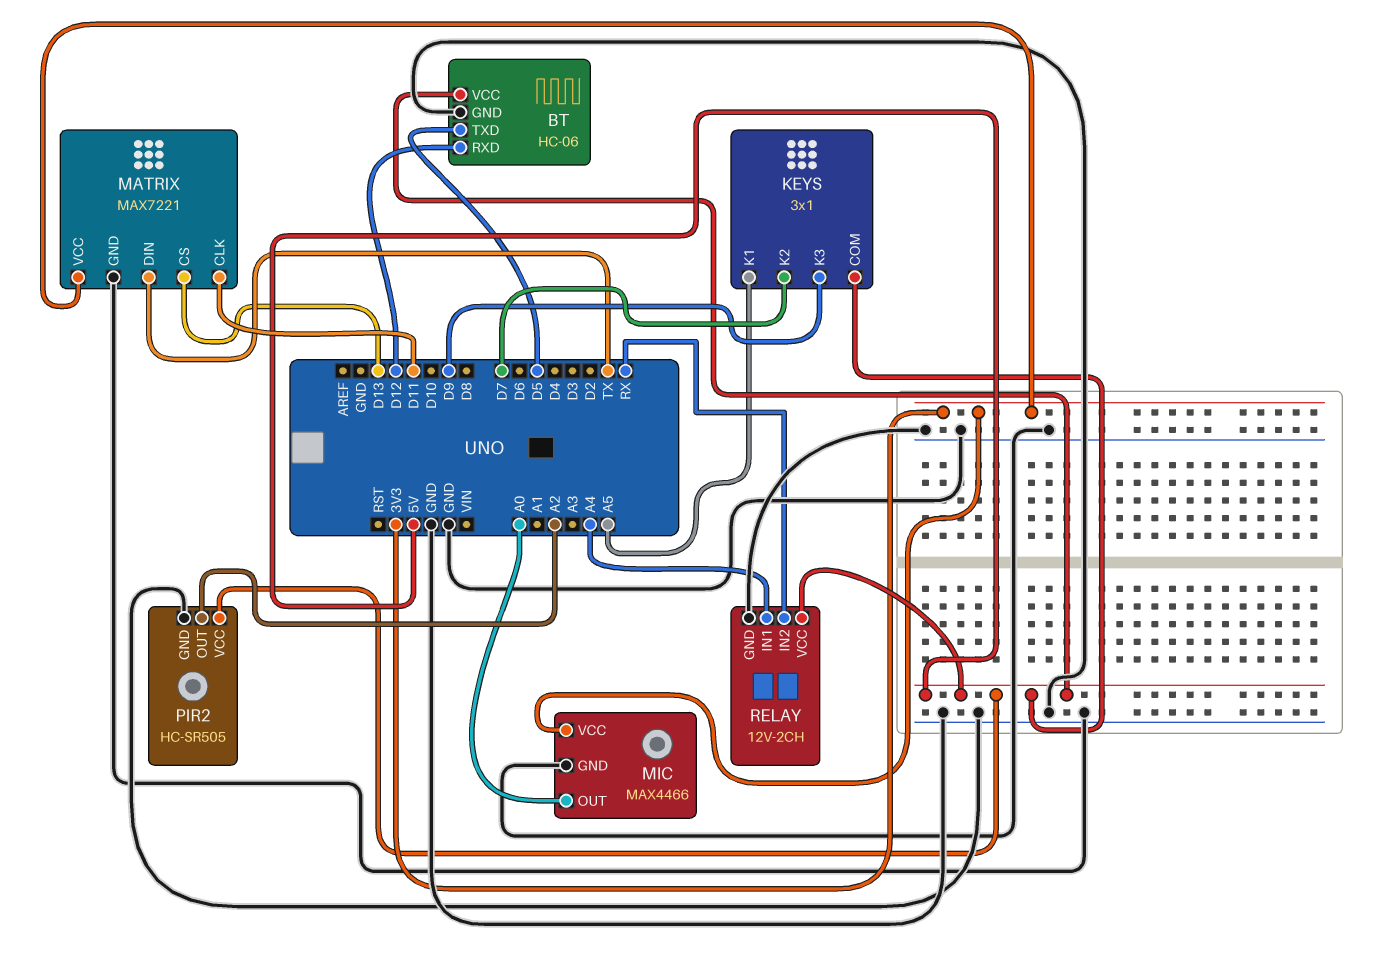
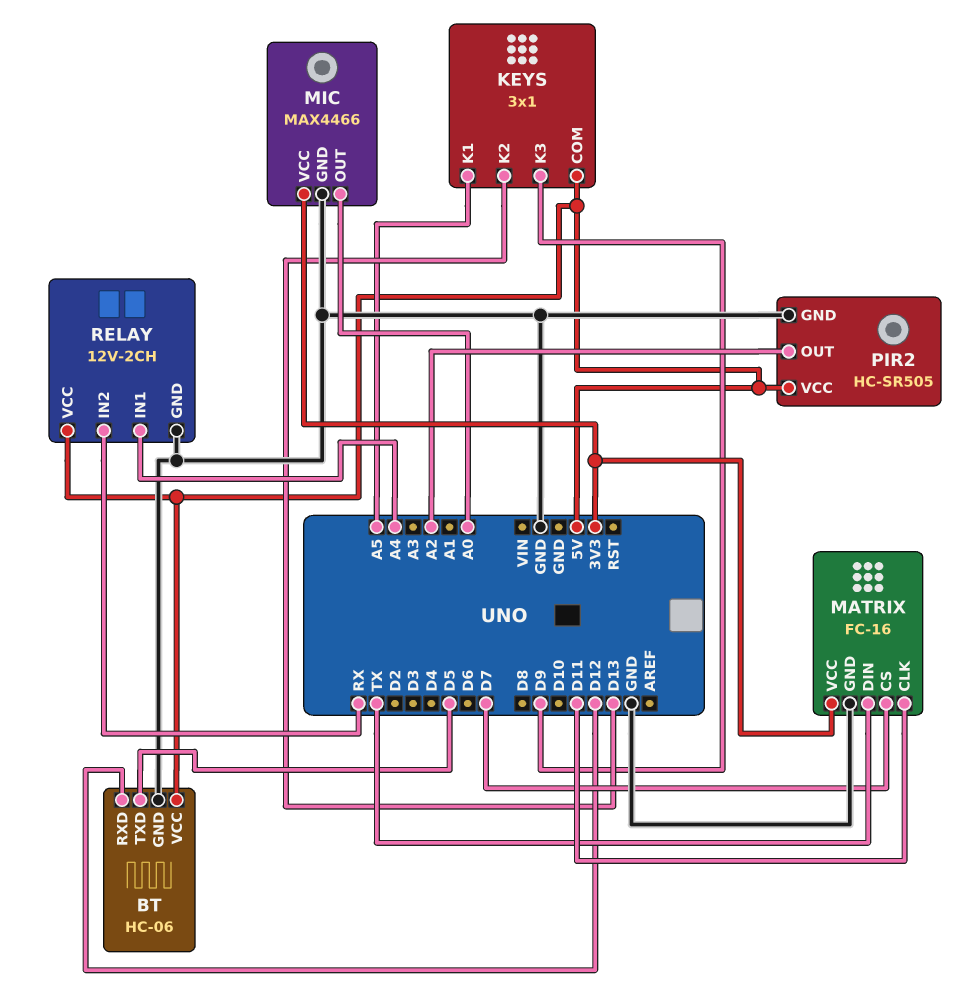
KEYS pin K2: D7 -> D13
MATRIX: MAX7221 -> FC-16
MATRIX pin CS: D13 -> D7

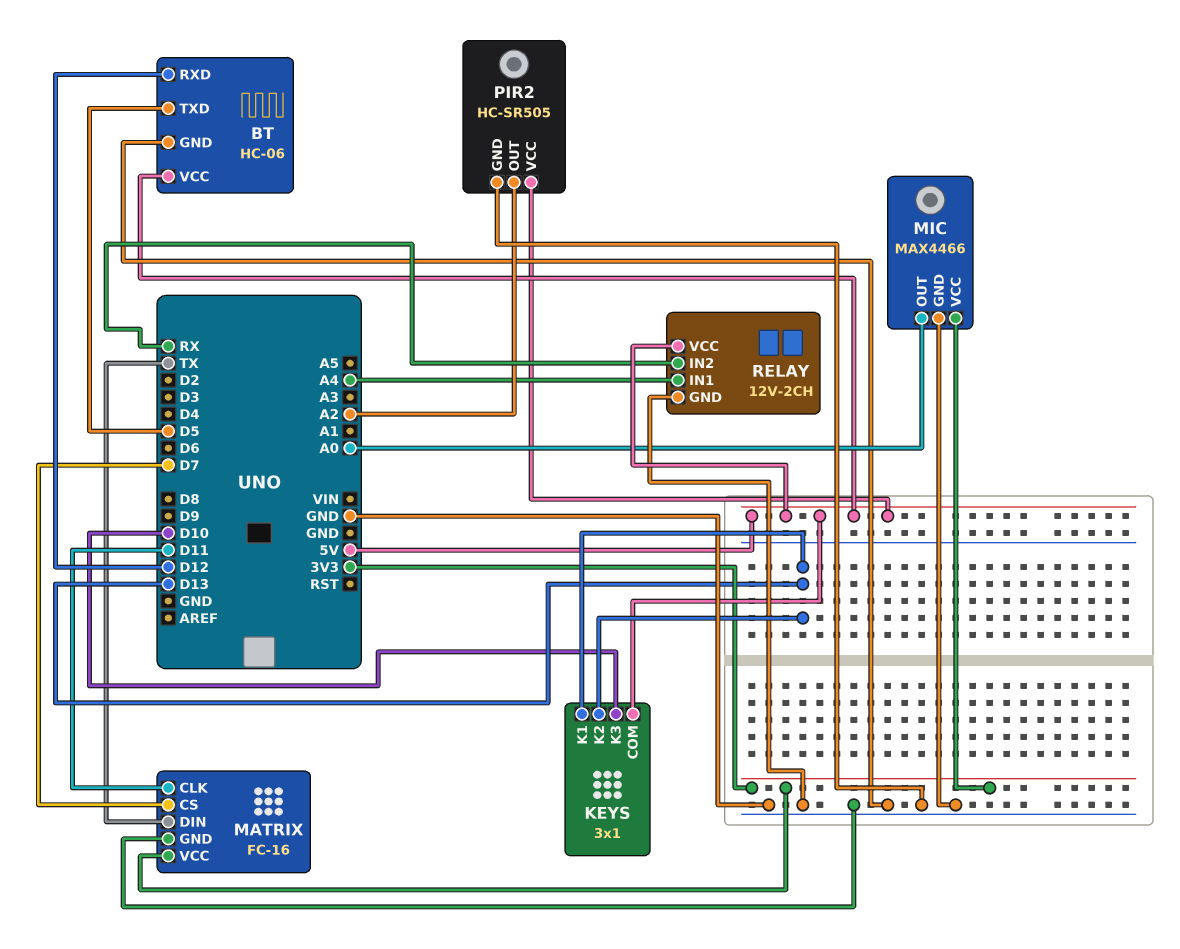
KEYS pin K1: A5 -> D13
KEYS pin K3: D9 -> D10

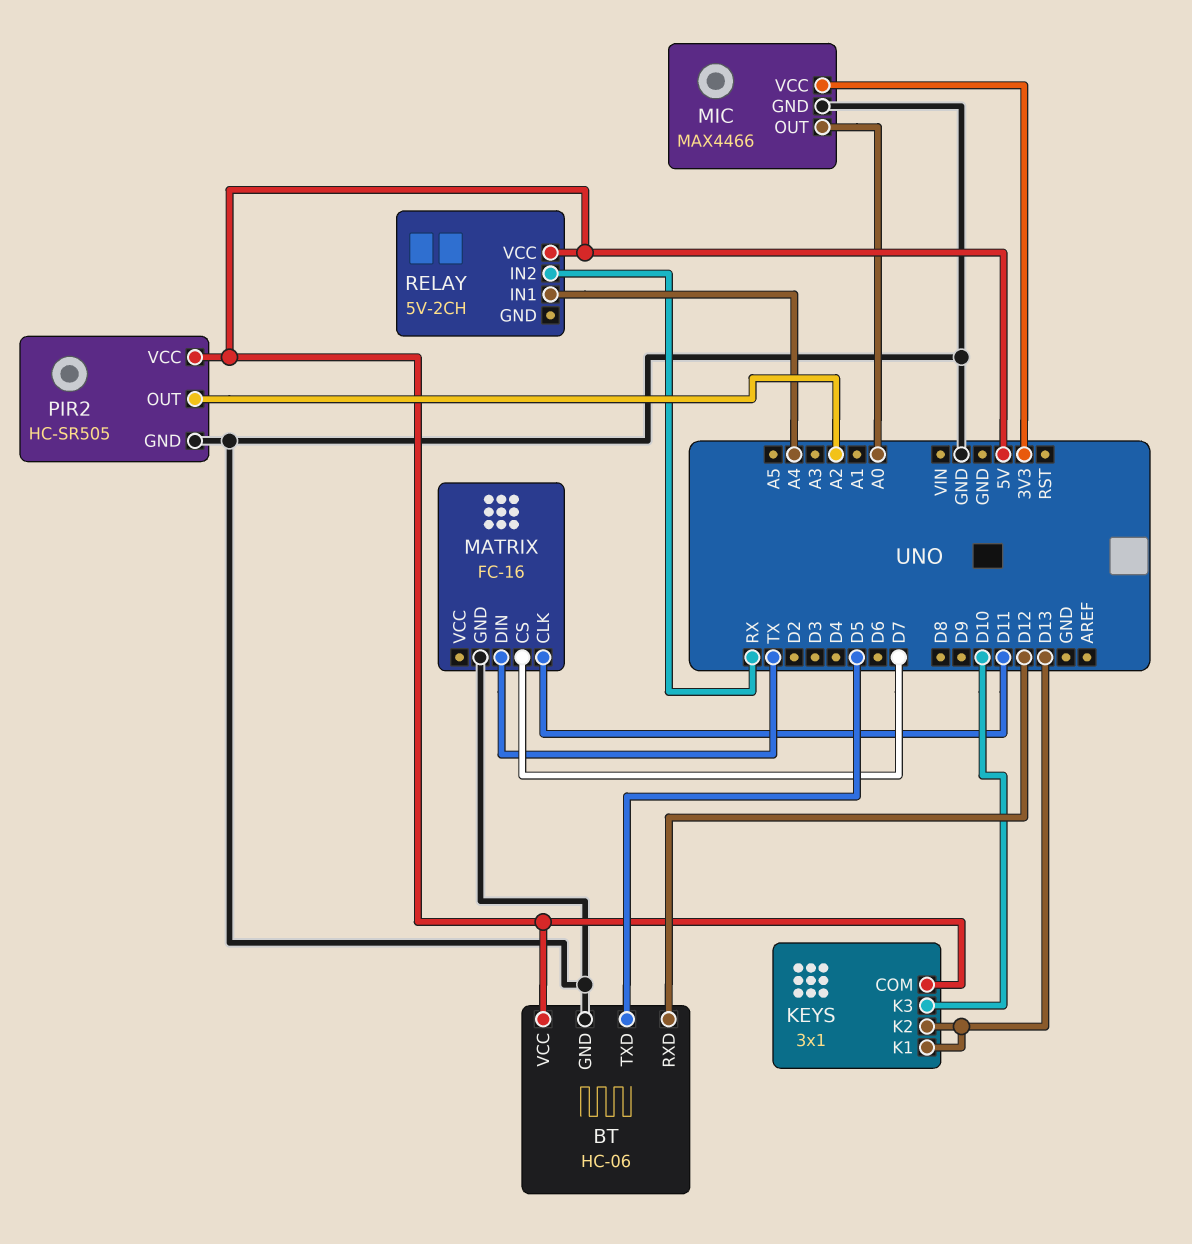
MATRIX pin VCC: 3V3 -> none
RELAY: 12V-2CH -> 5V-2CH
RELAY pin GND: GND -> none

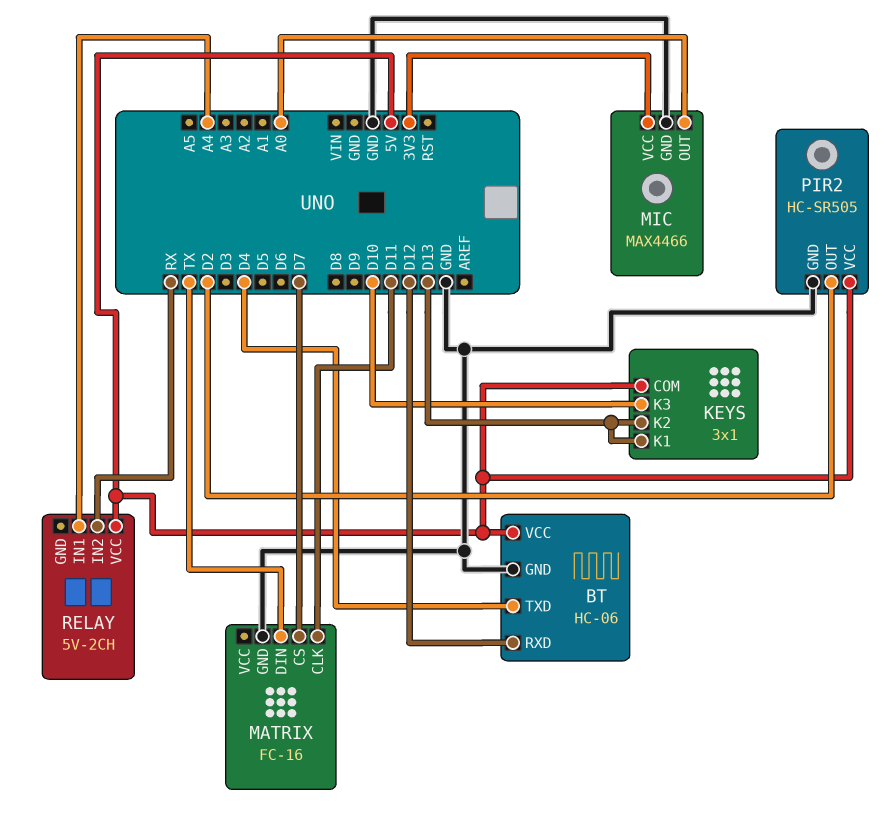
BT pin TXD: D5 -> D4
PIR2 pin OUT: A2 -> D2

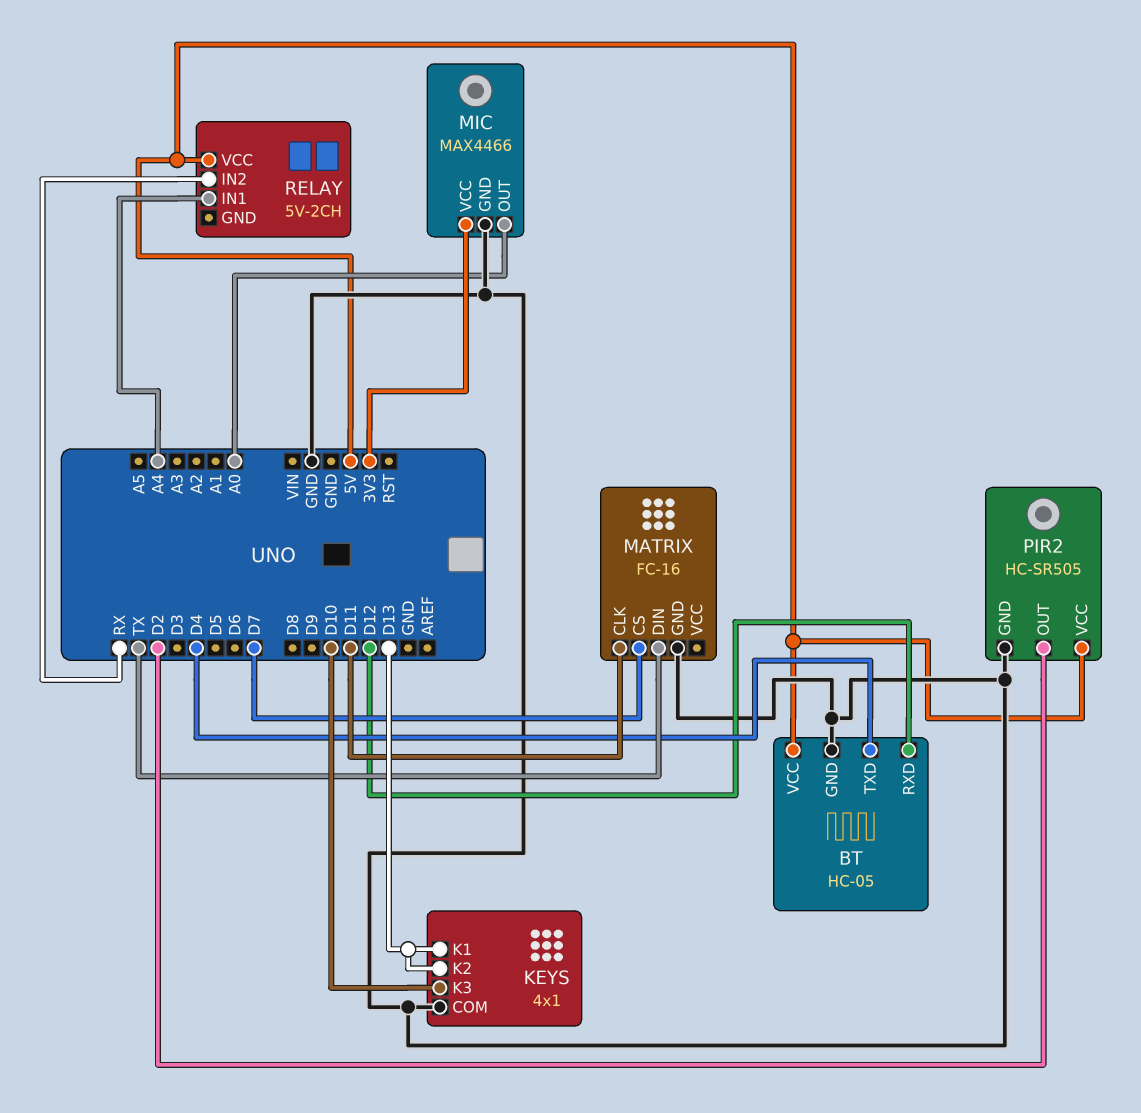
BT: HC-06 -> HC-05
KEYS: 3x1 -> 4x1
KEYS pin COM: 5V -> GND

